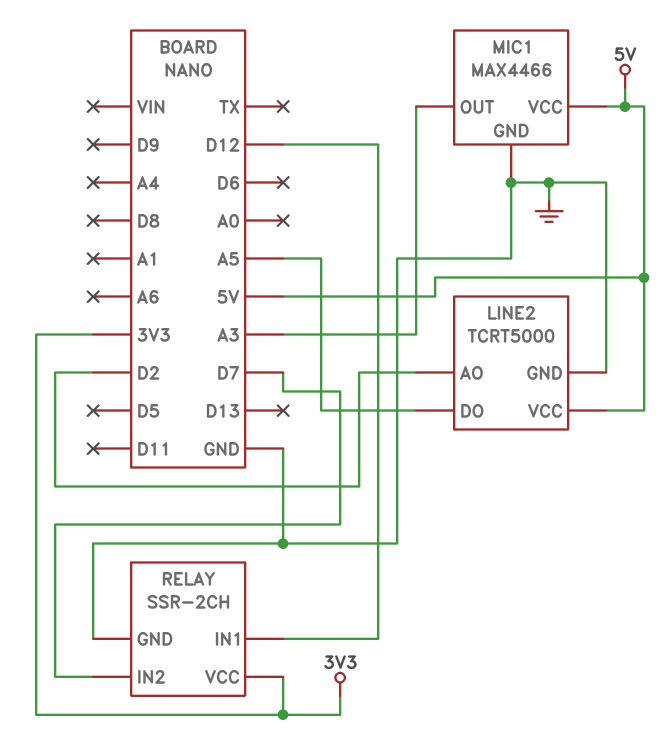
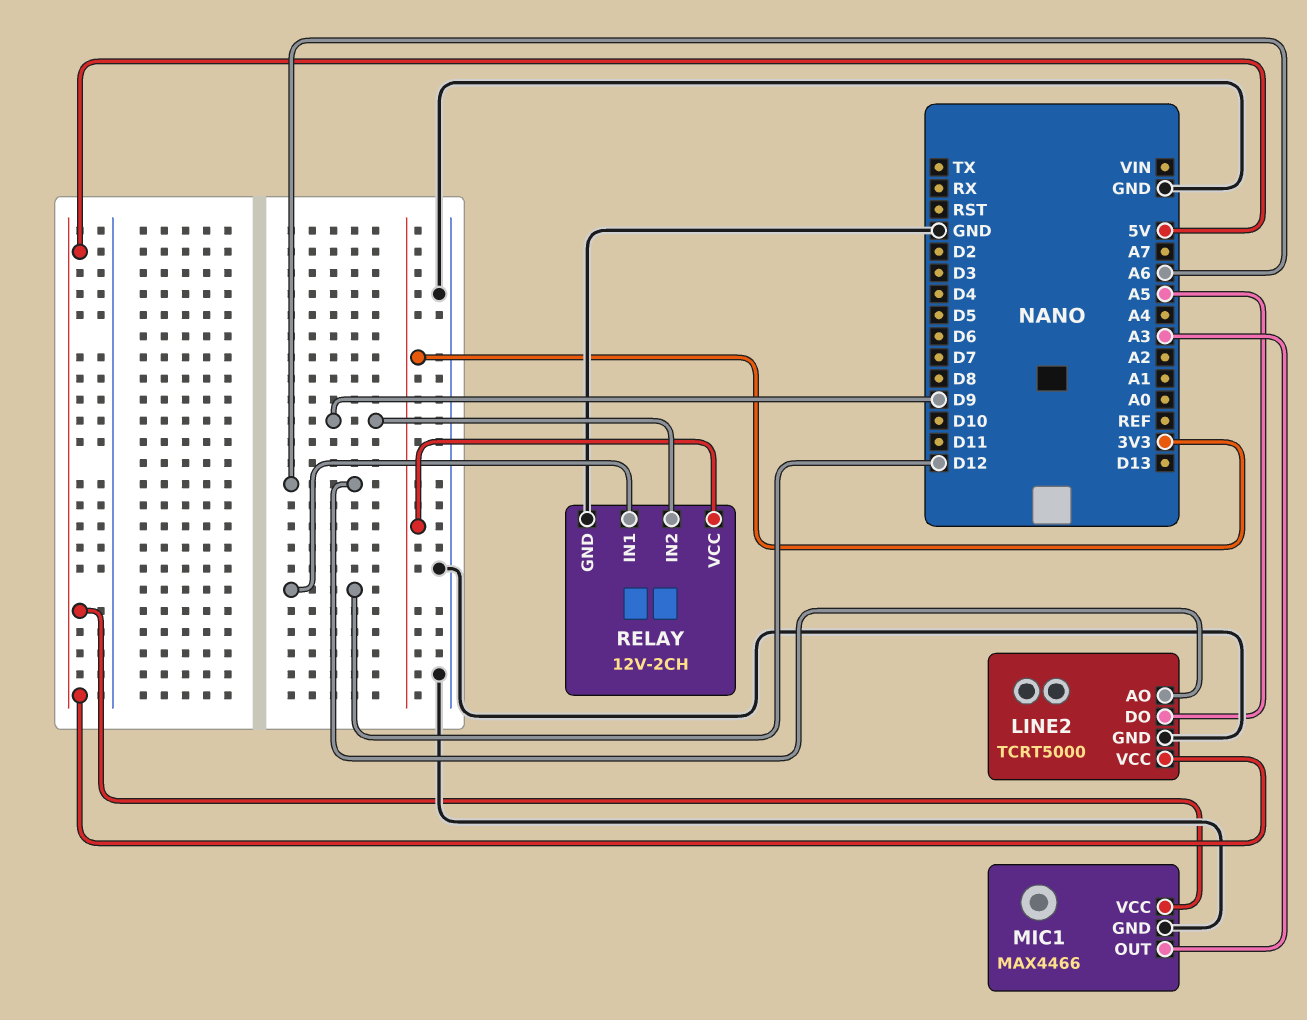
LINE2 pin AO: D2 -> A6
RELAY: SSR-2CH -> 12V-2CH
RELAY pin IN2: D7 -> D9

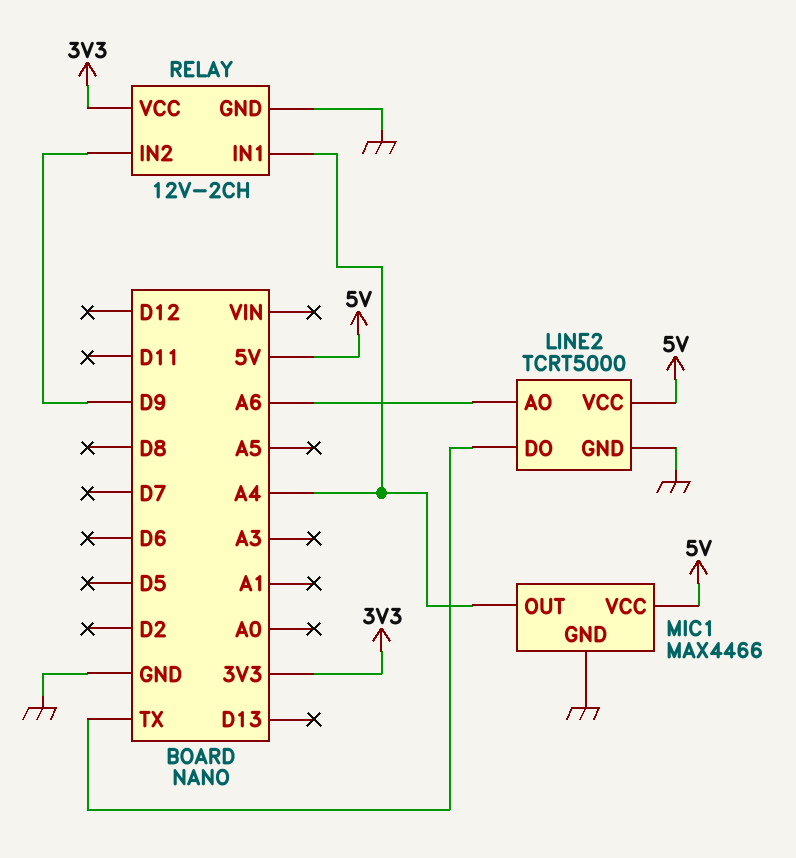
LINE2 pin DO: A5 -> TX
MIC1 pin OUT: A3 -> A4
RELAY pin IN1: D12 -> A4

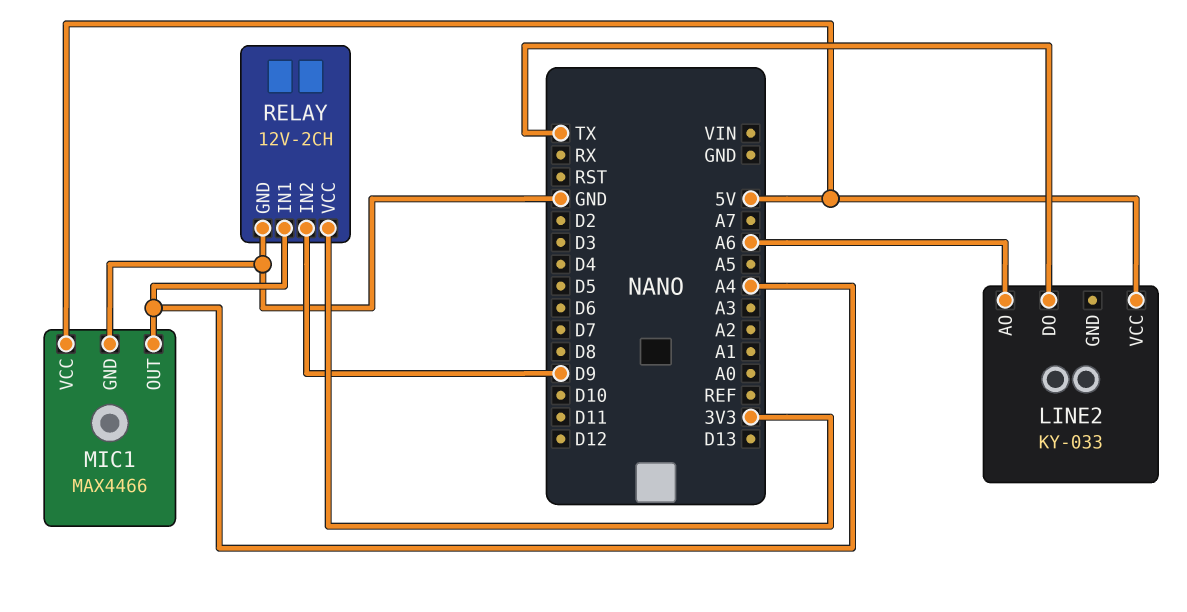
LINE2: TCRT5000 -> KY-033
LINE2 pin GND: GND -> none

